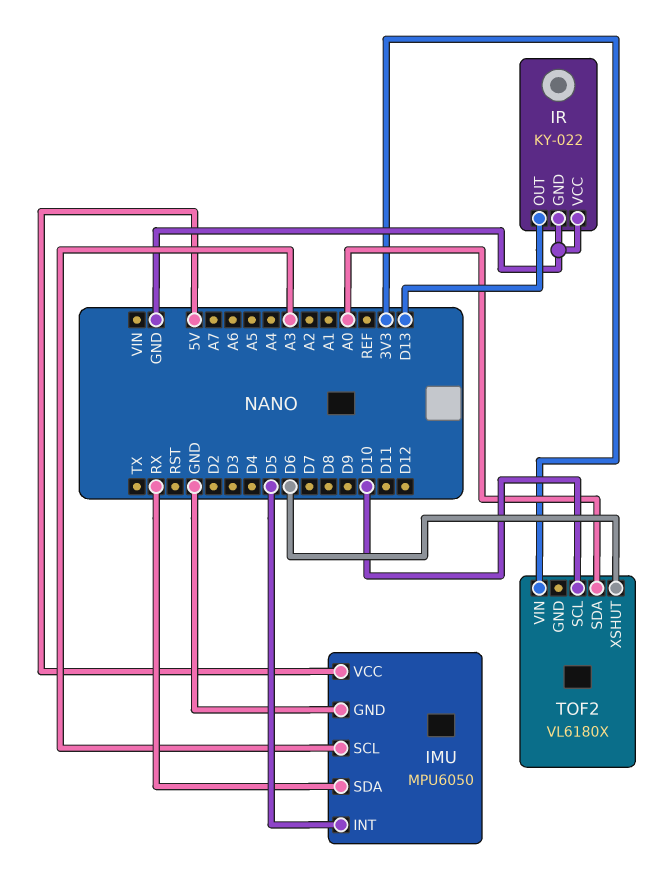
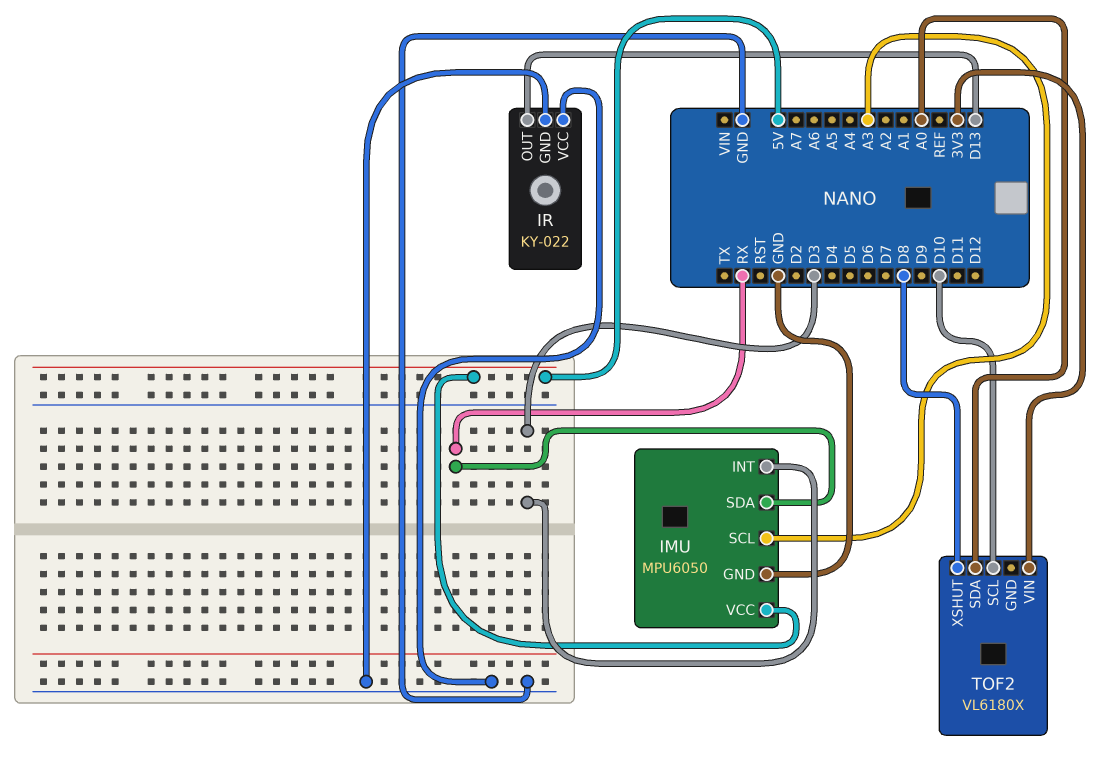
IMU pin INT: D5 -> D3
TOF2 pin XSHUT: D6 -> D8

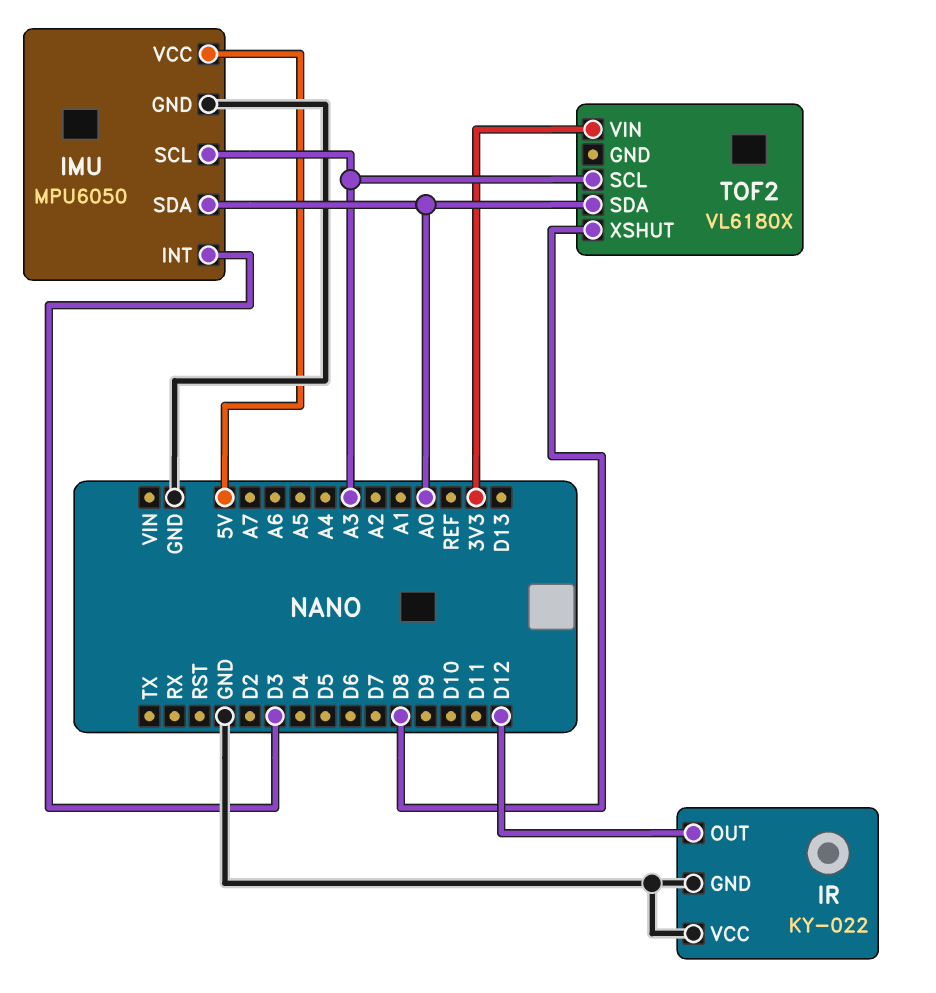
IMU pin SDA: RX -> A0
IR pin OUT: D13 -> D12
TOF2 pin SCL: D10 -> A3

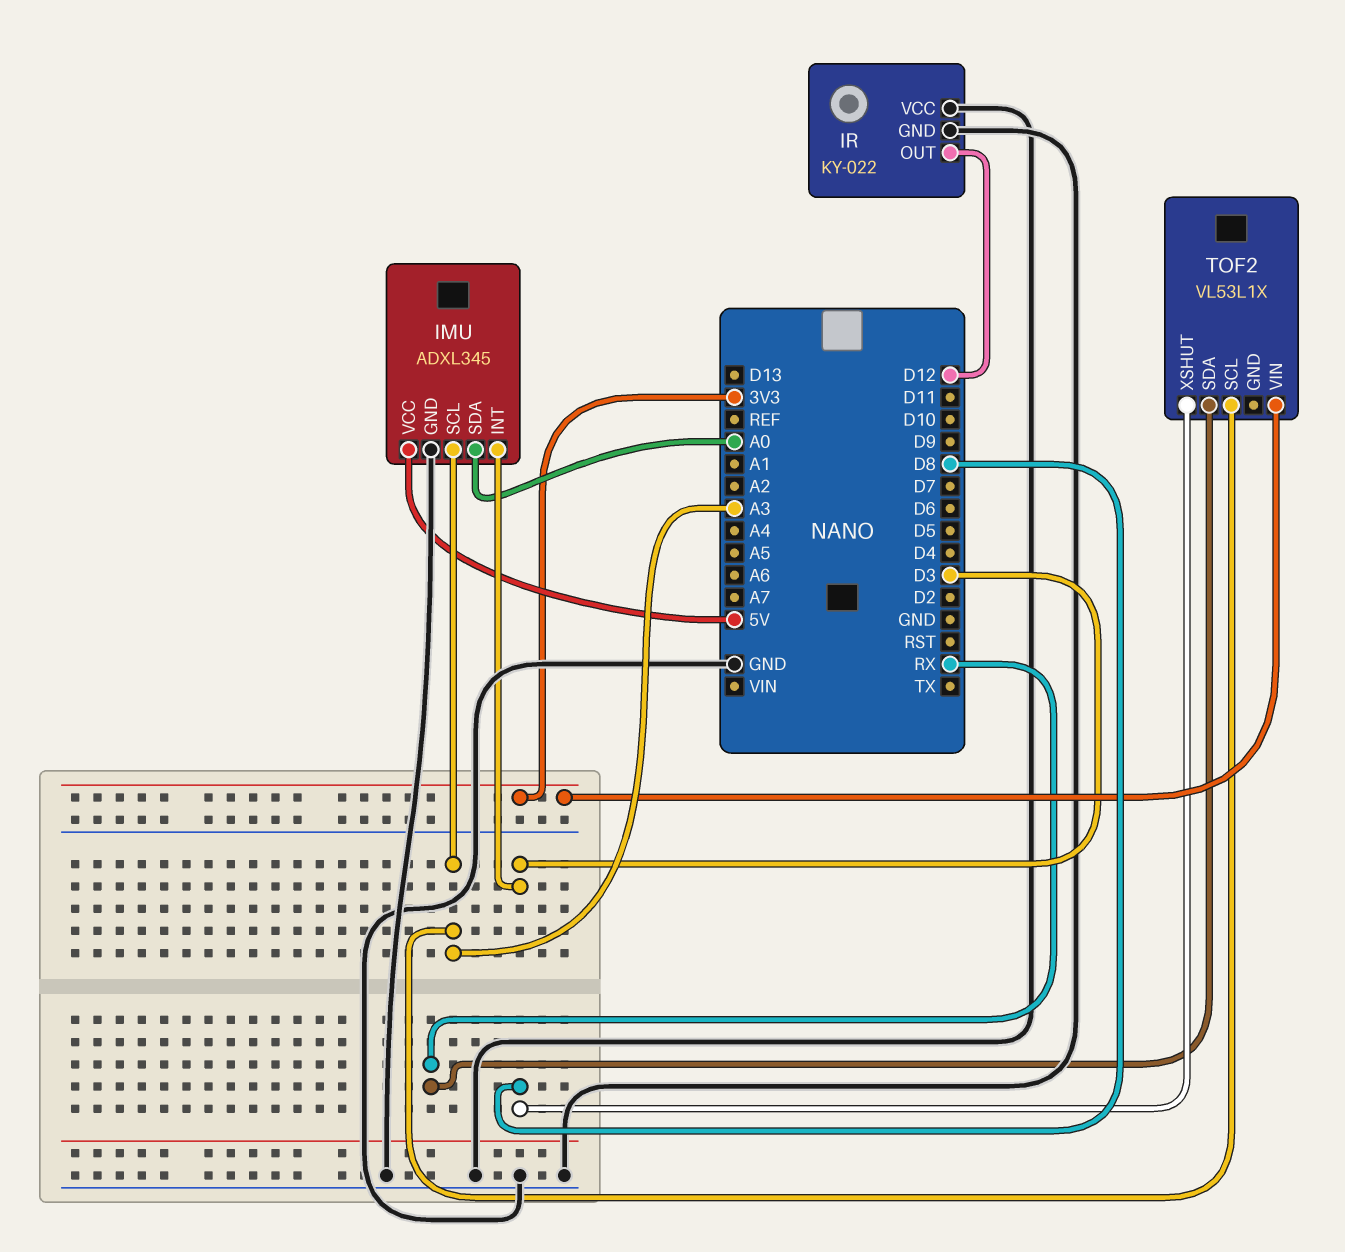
IMU: MPU6050 -> ADXL345
TOF2: VL6180X -> VL53L1X
TOF2 pin SDA: A0 -> RX

